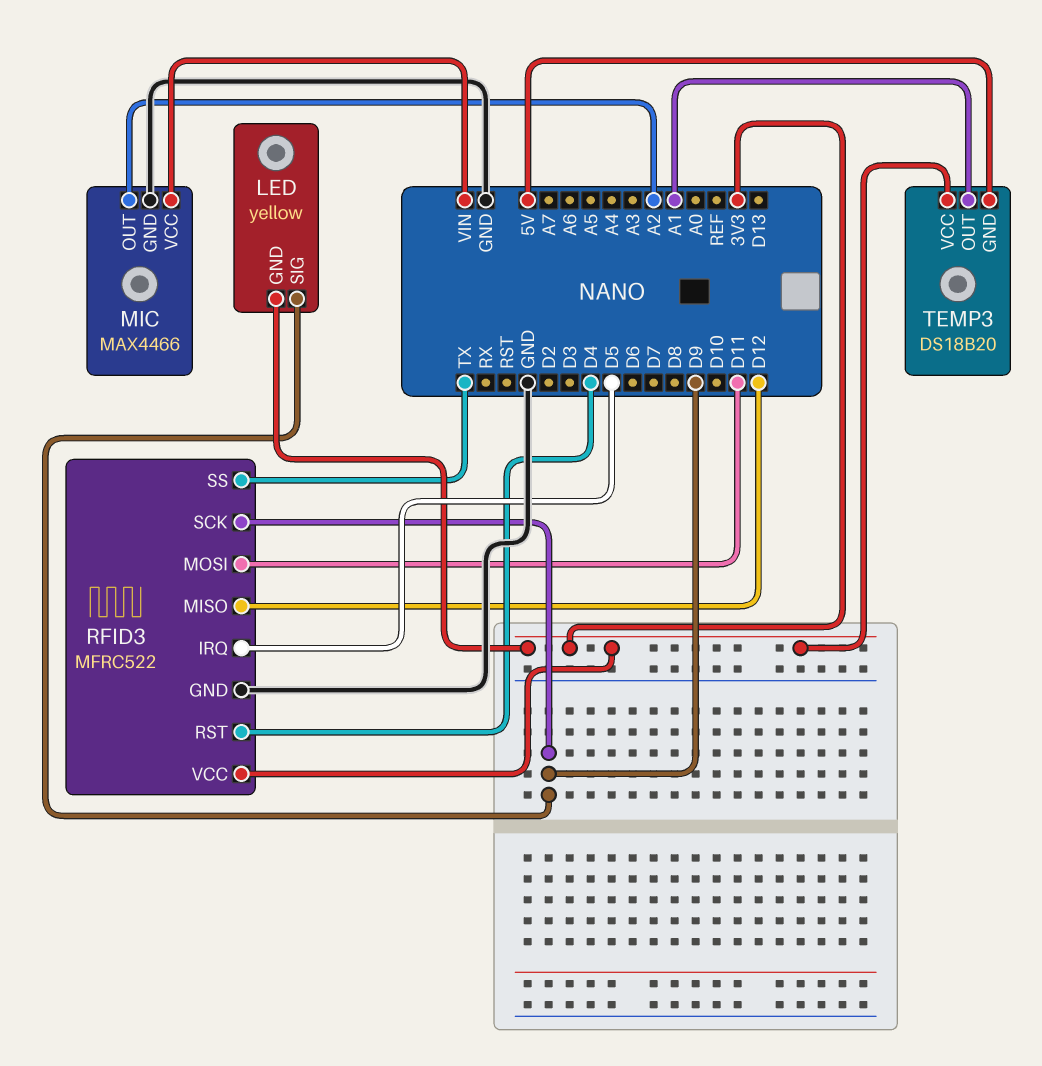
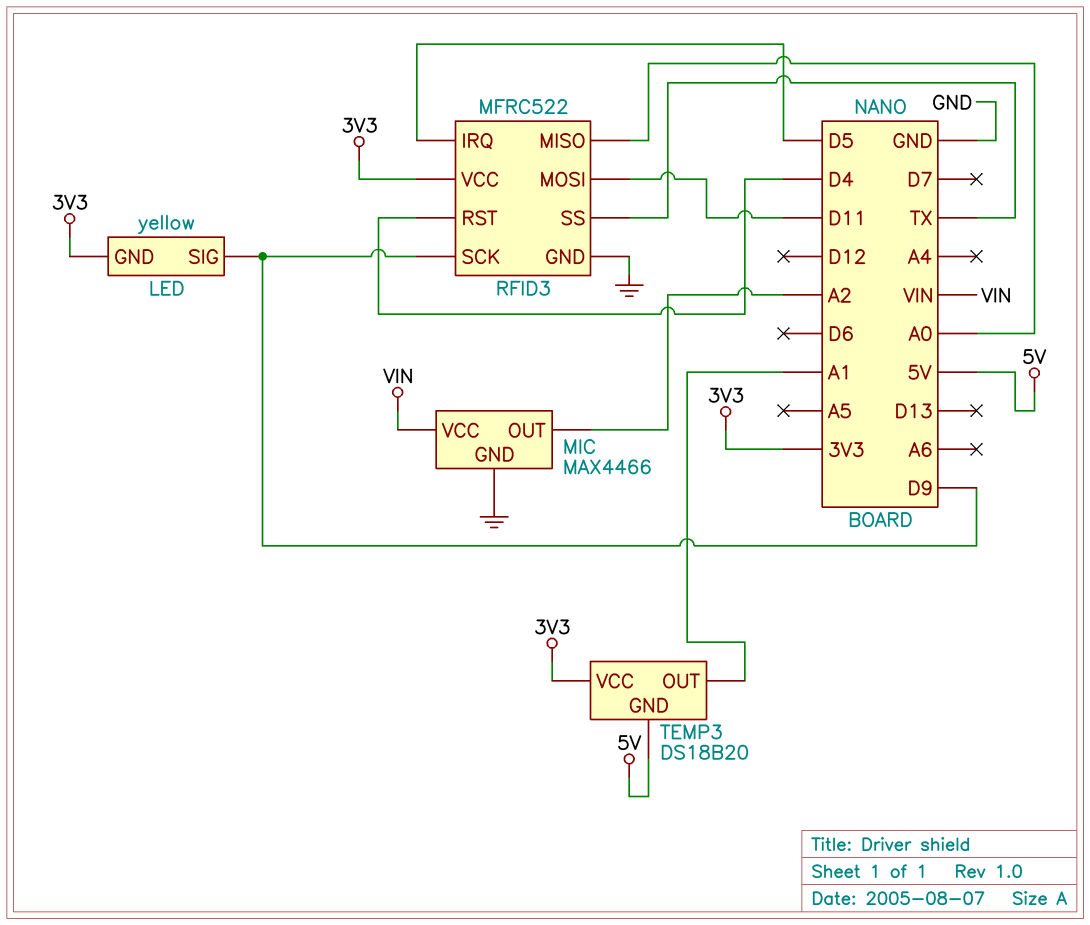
RFID3 pin MISO: D12 -> A0

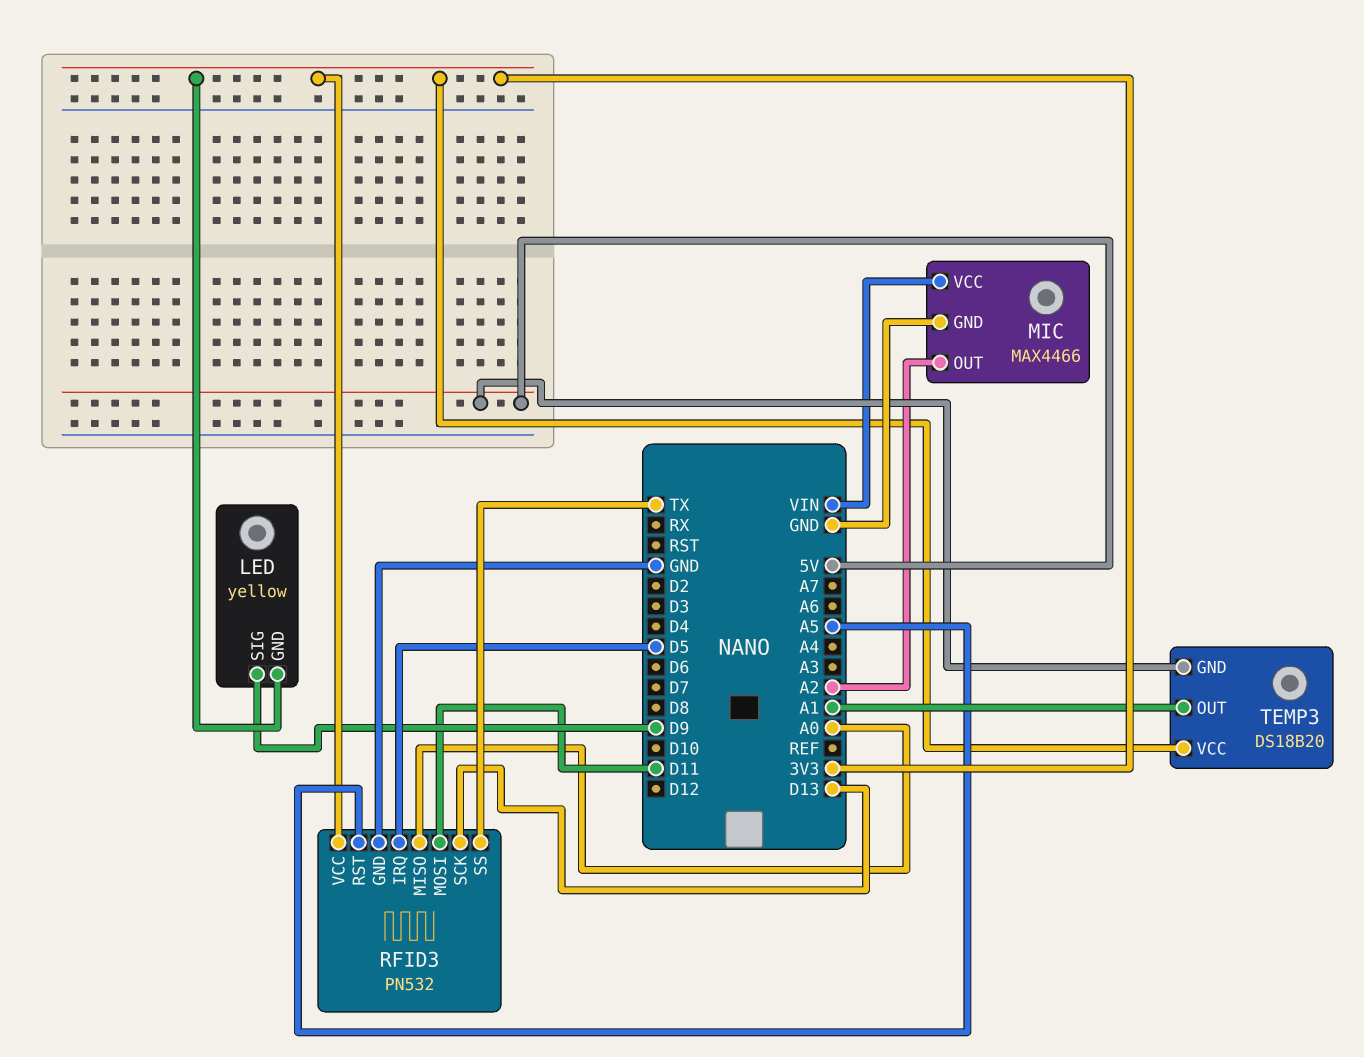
RFID3: MFRC522 -> PN532
RFID3 pin RST: D4 -> A5
RFID3 pin SCK: D9 -> D13

